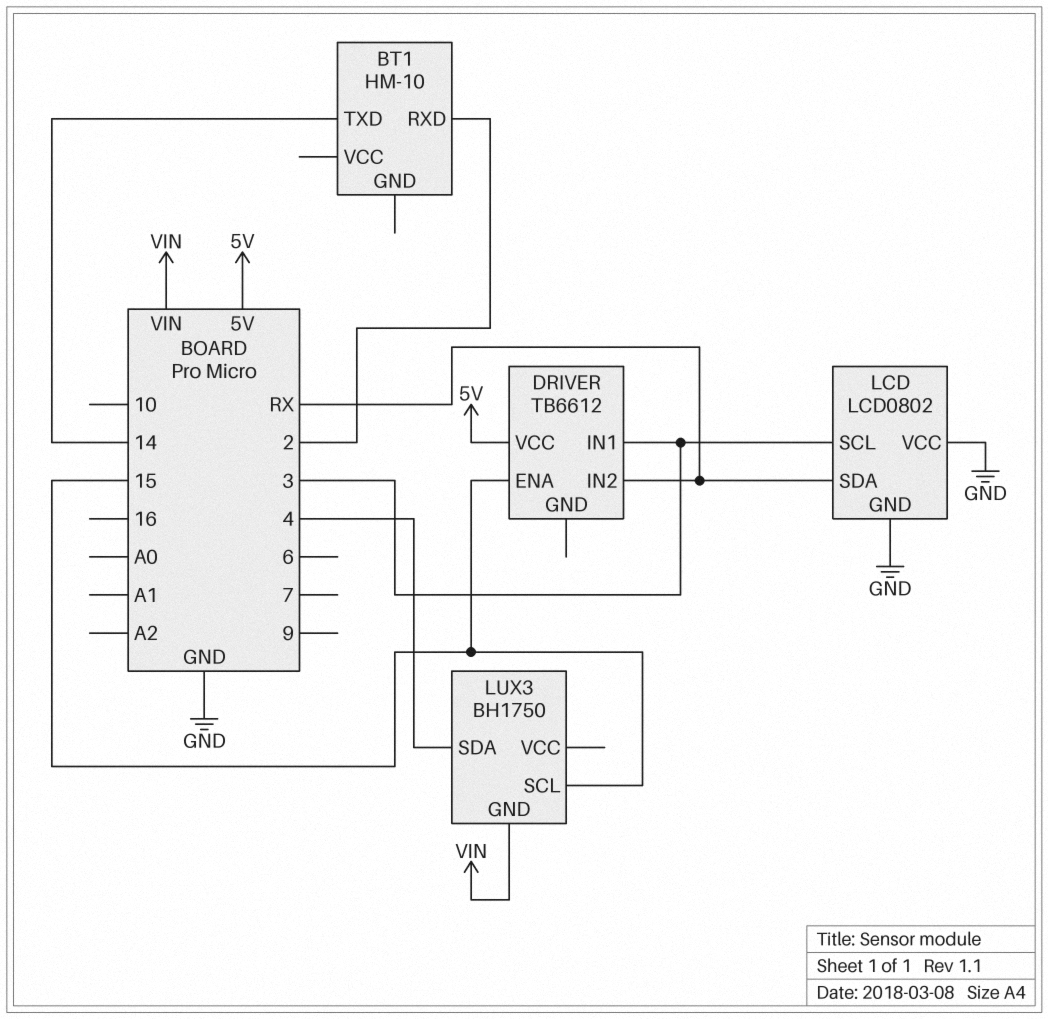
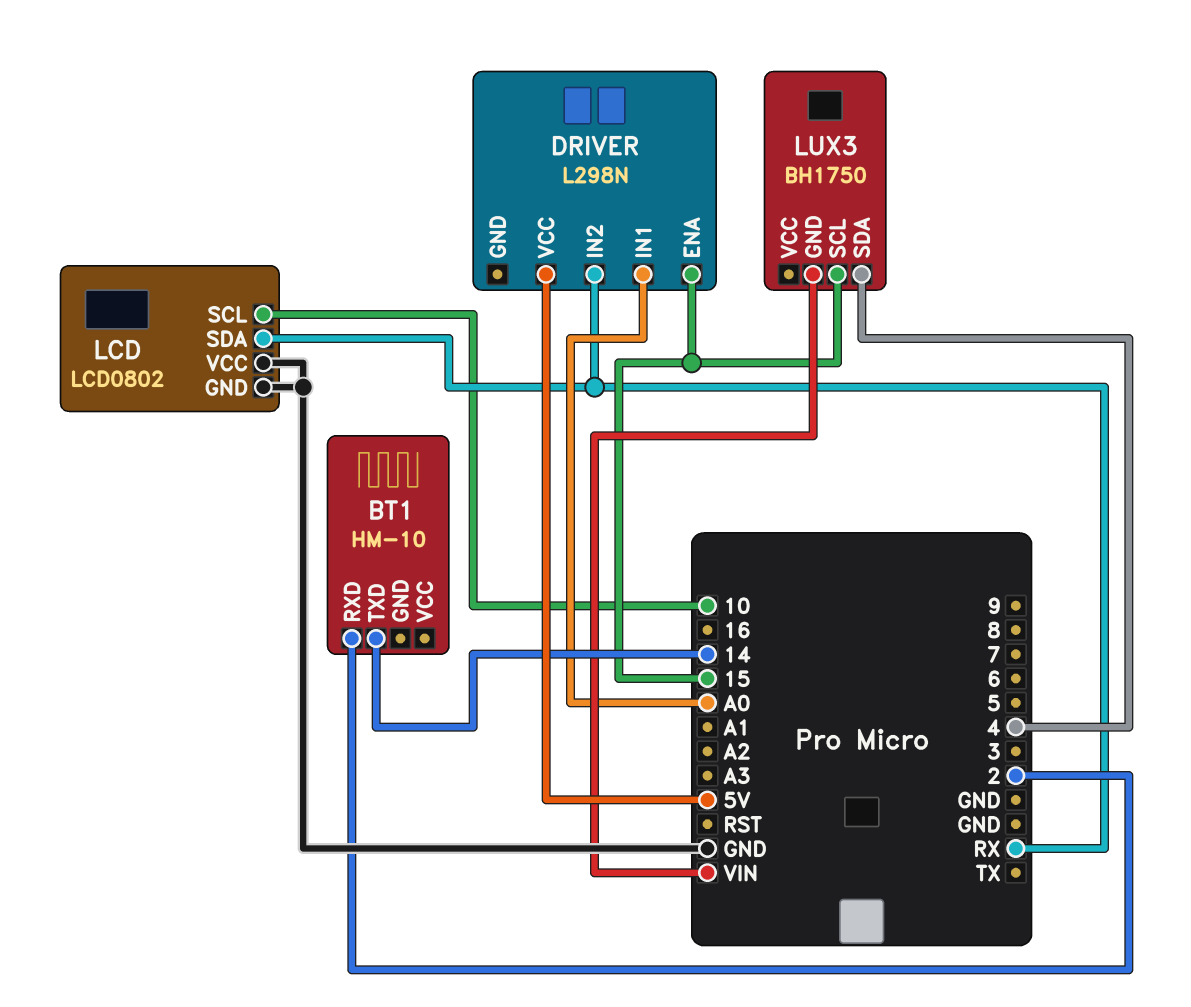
DRIVER: TB6612 -> L298N
DRIVER pin IN1: 3 -> A0
LCD pin SCL: 3 -> 10

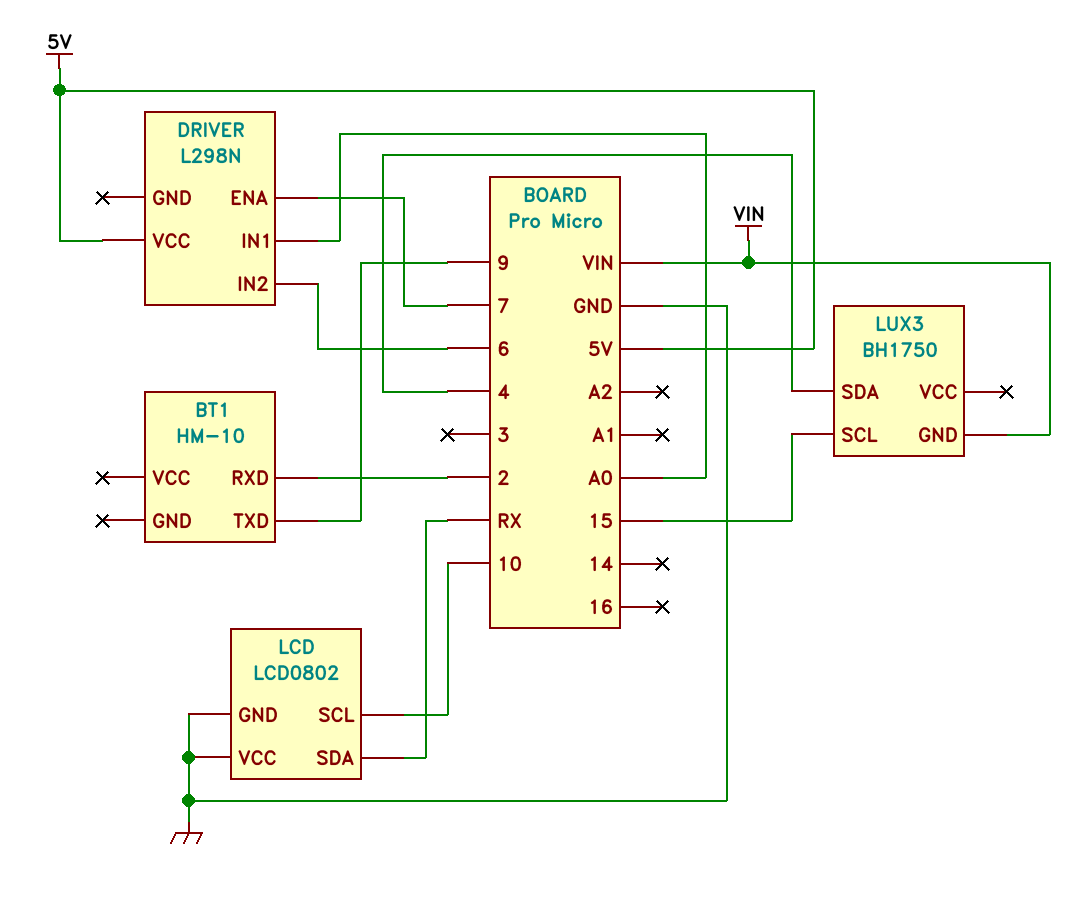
BT1 pin TXD: 14 -> 9
DRIVER pin ENA: 15 -> 7
DRIVER pin IN2: RX -> 6

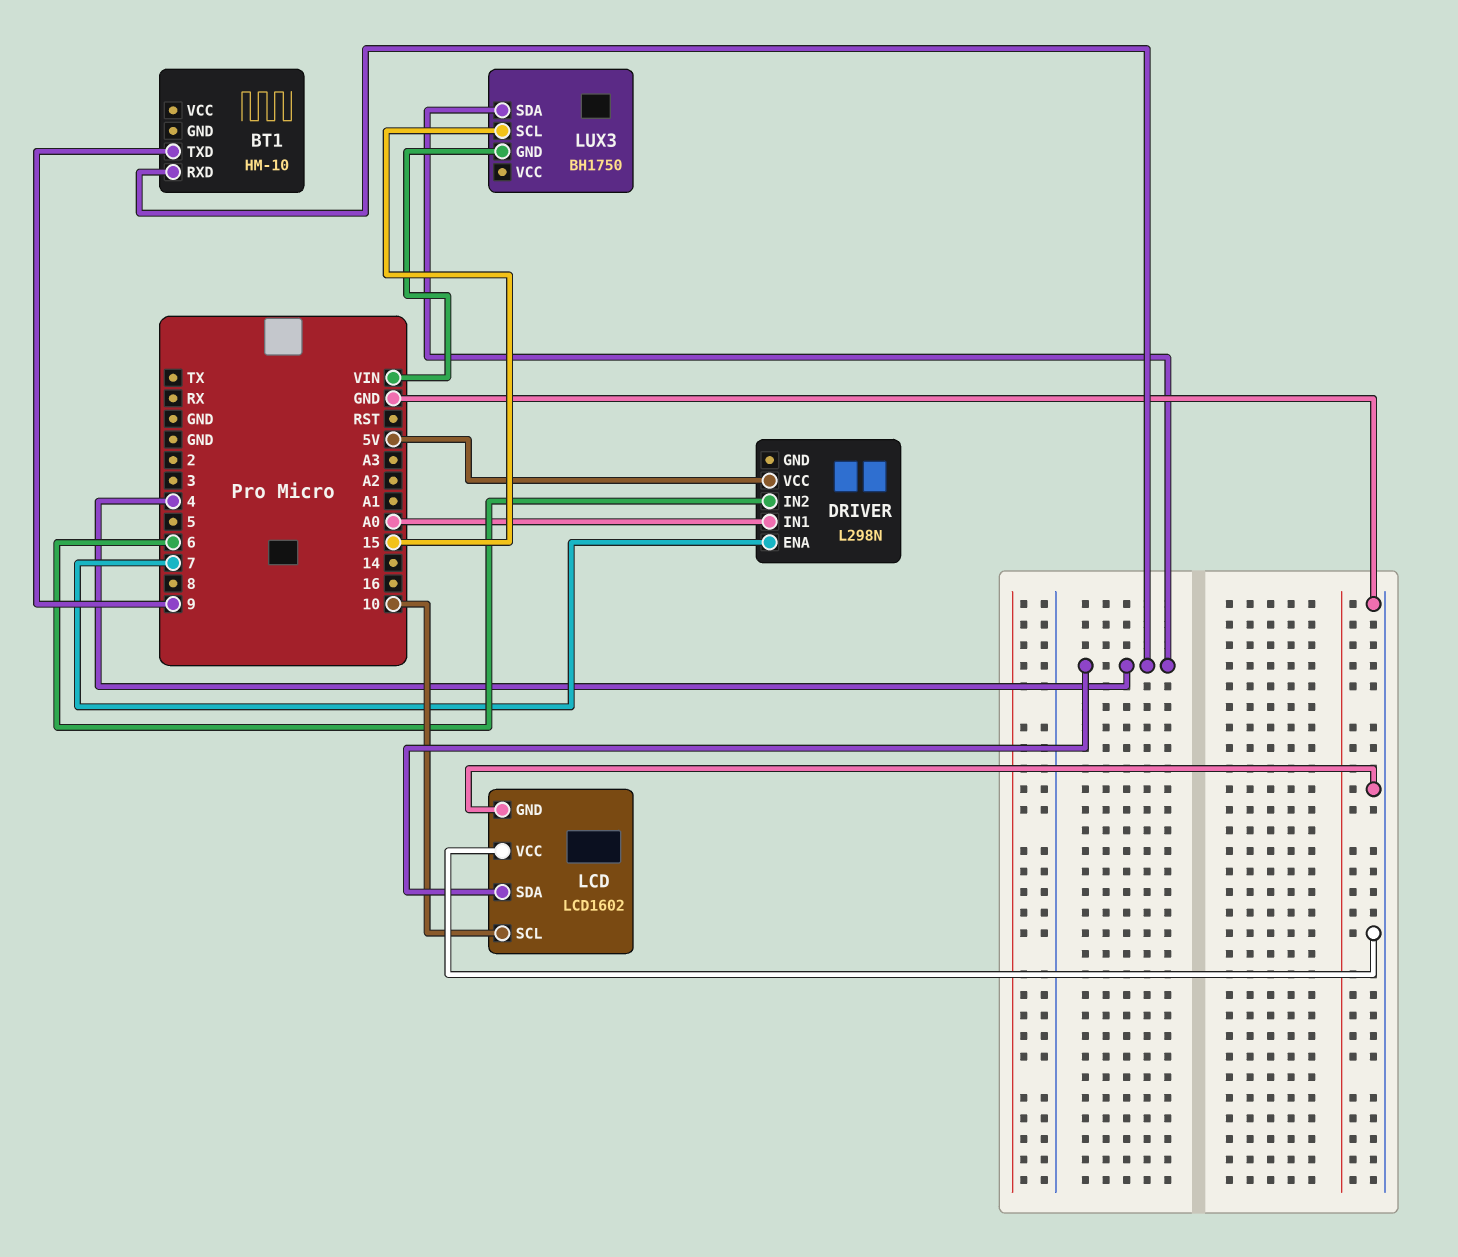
BT1 pin RXD: 2 -> 4
LCD: LCD0802 -> LCD1602
LCD pin SDA: RX -> 4

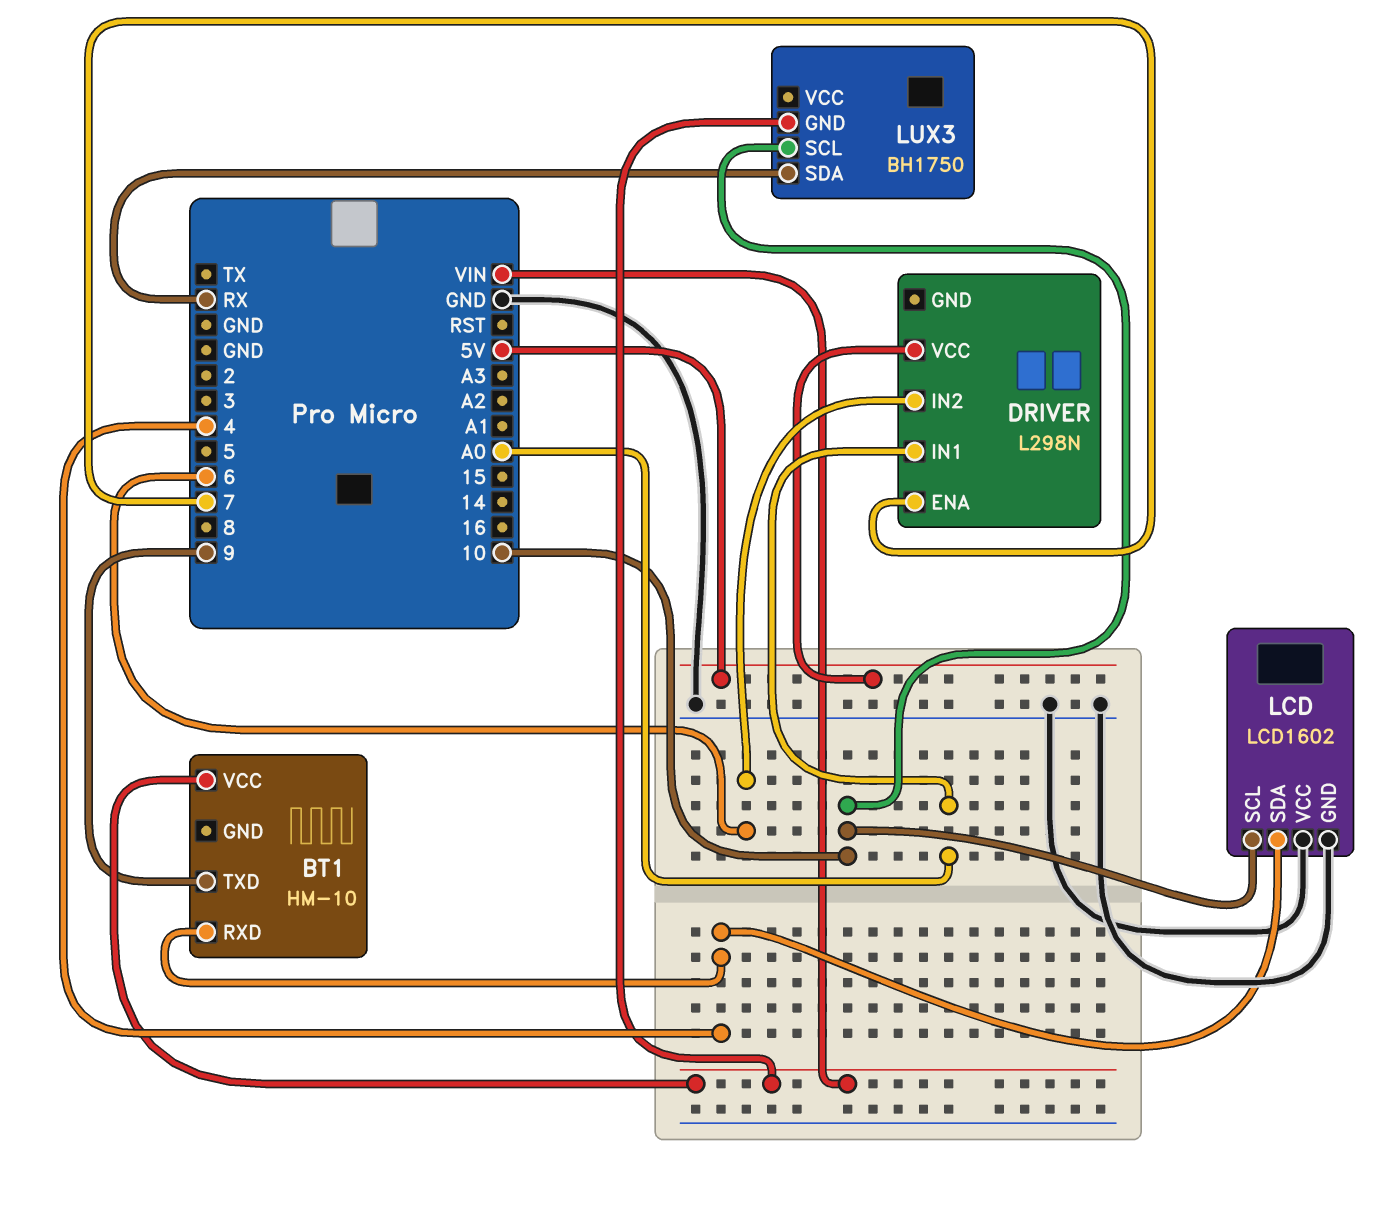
BT1 pin VCC: none -> VIN
LUX3 pin SCL: 15 -> 10
LUX3 pin SDA: 4 -> RX

